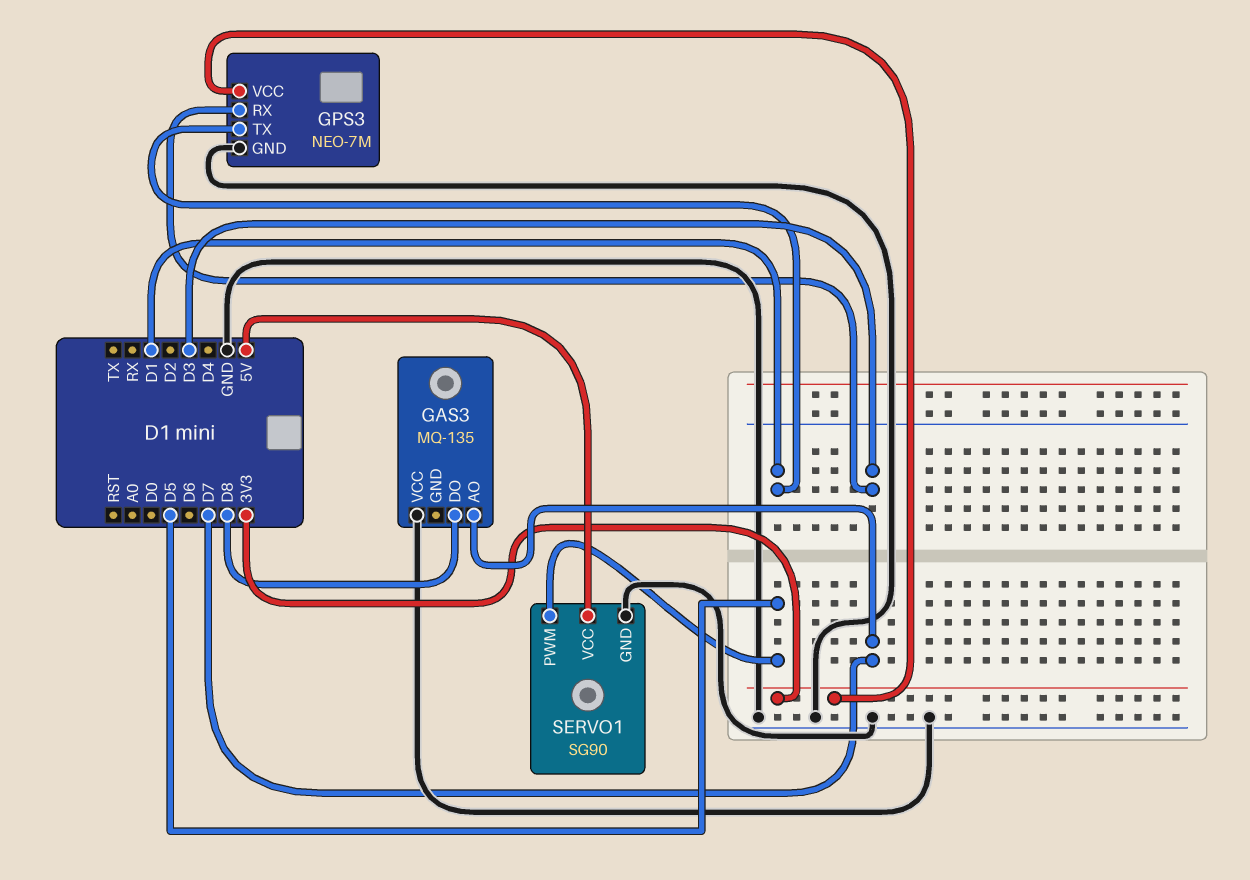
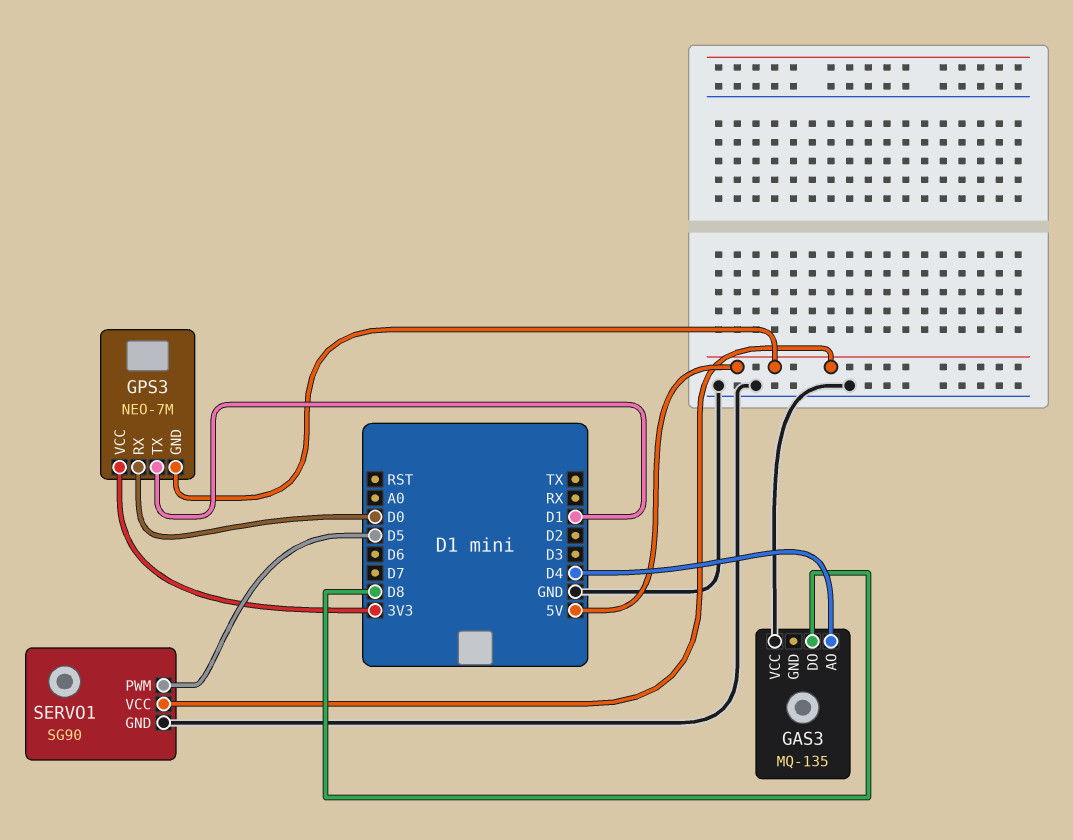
GAS3 pin AO: D7 -> D4
GPS3 pin GND: GND -> 5V
GPS3 pin RX: D3 -> D0

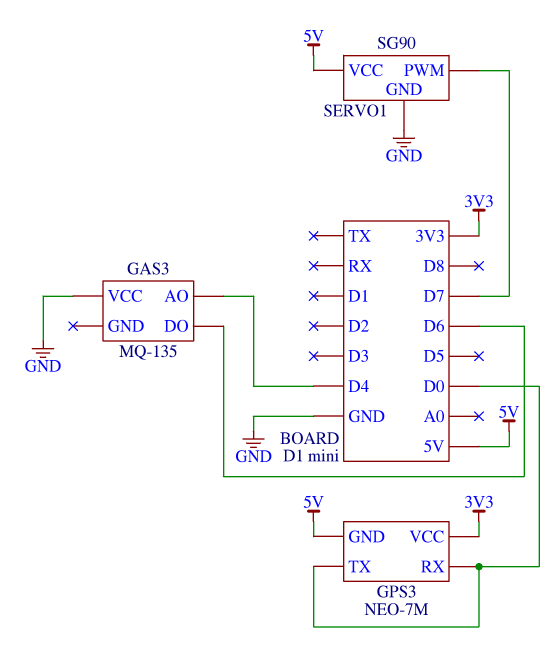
GAS3 pin DO: D8 -> D6
GPS3 pin TX: D1 -> D0
SERVO1 pin PWM: D5 -> D7

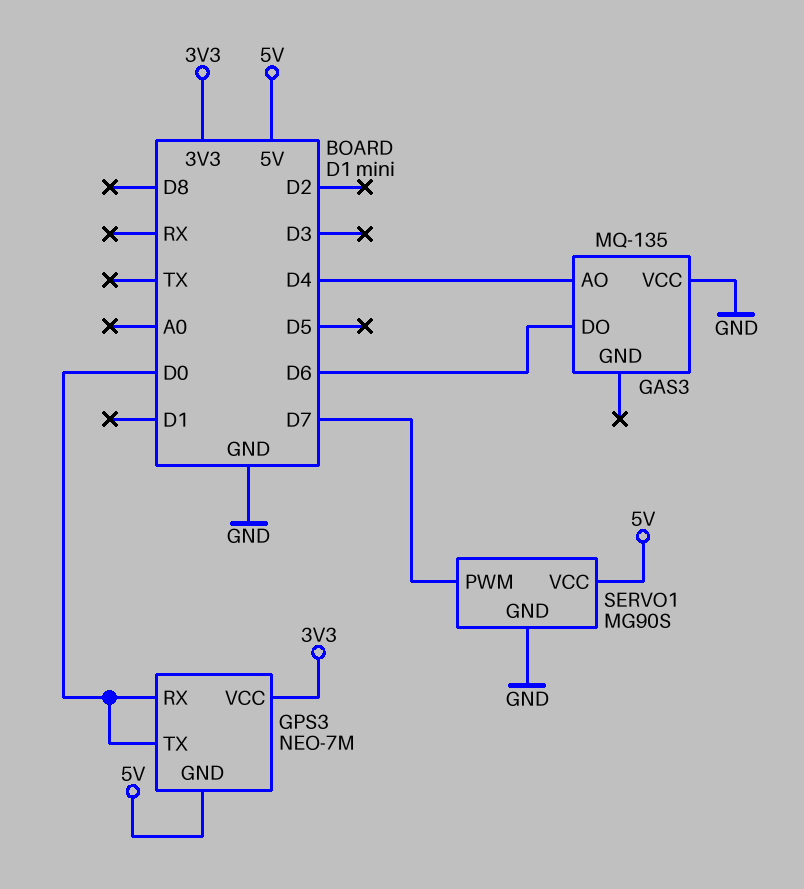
SERVO1: SG90 -> MG90S

